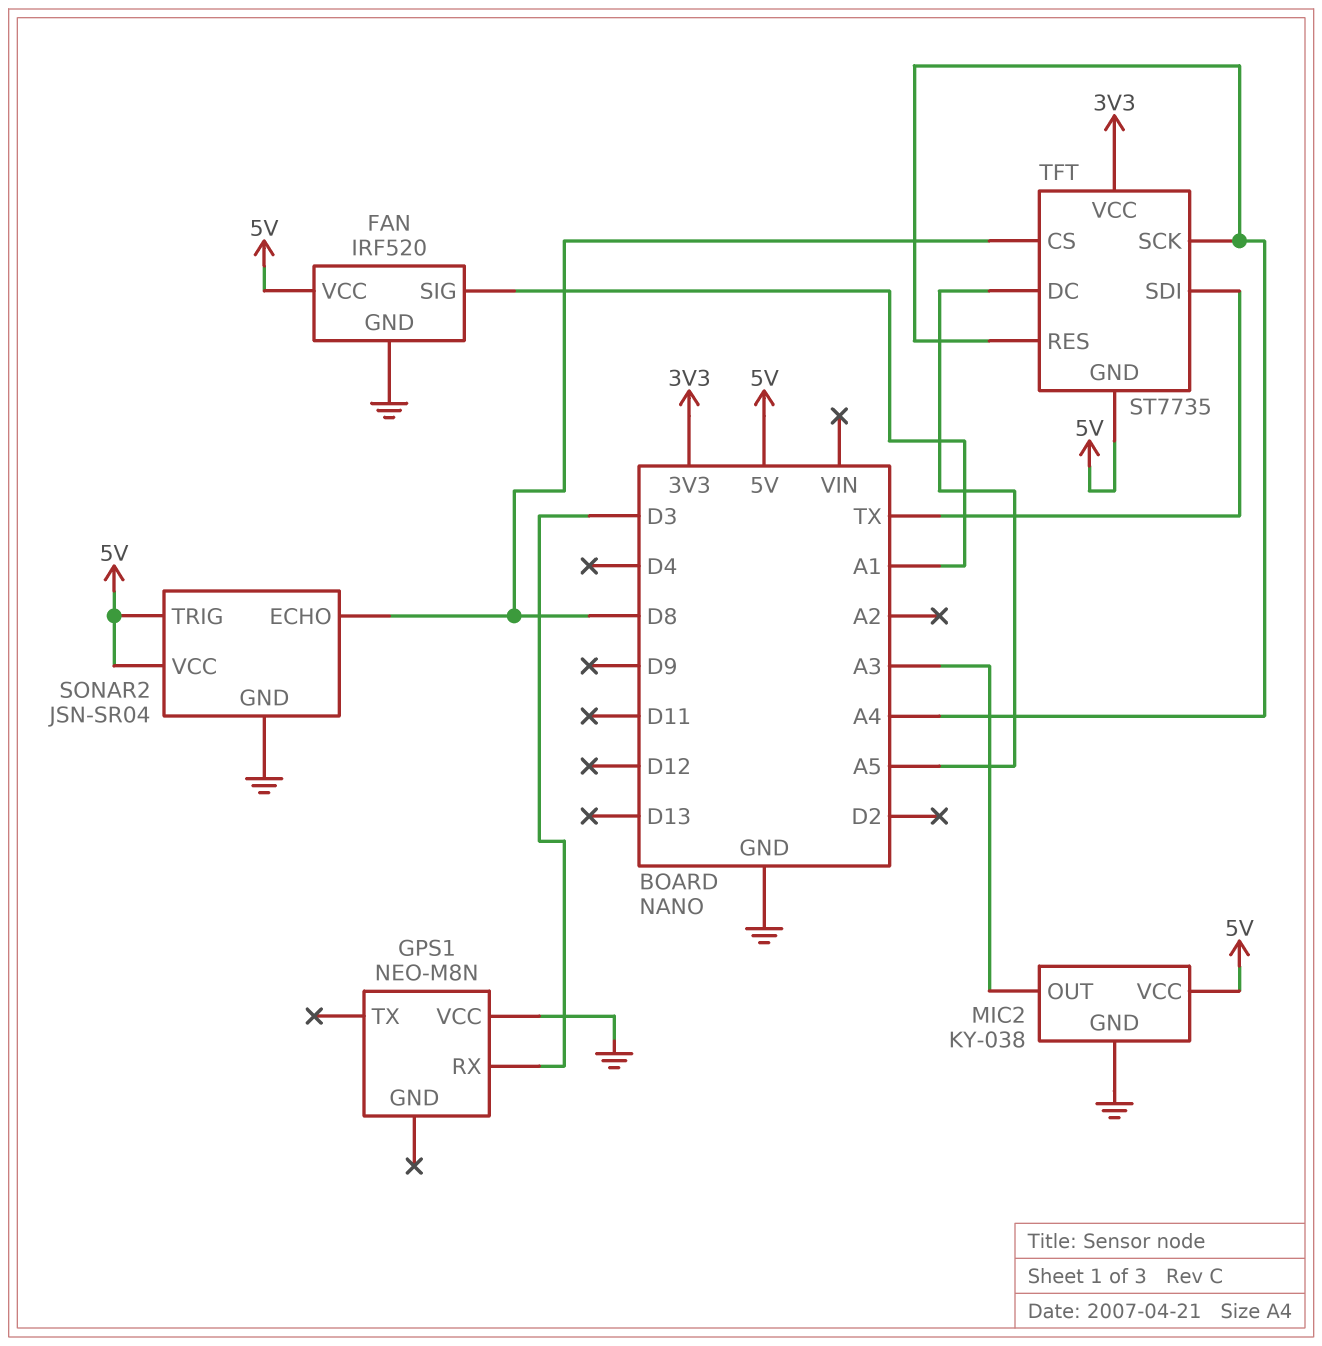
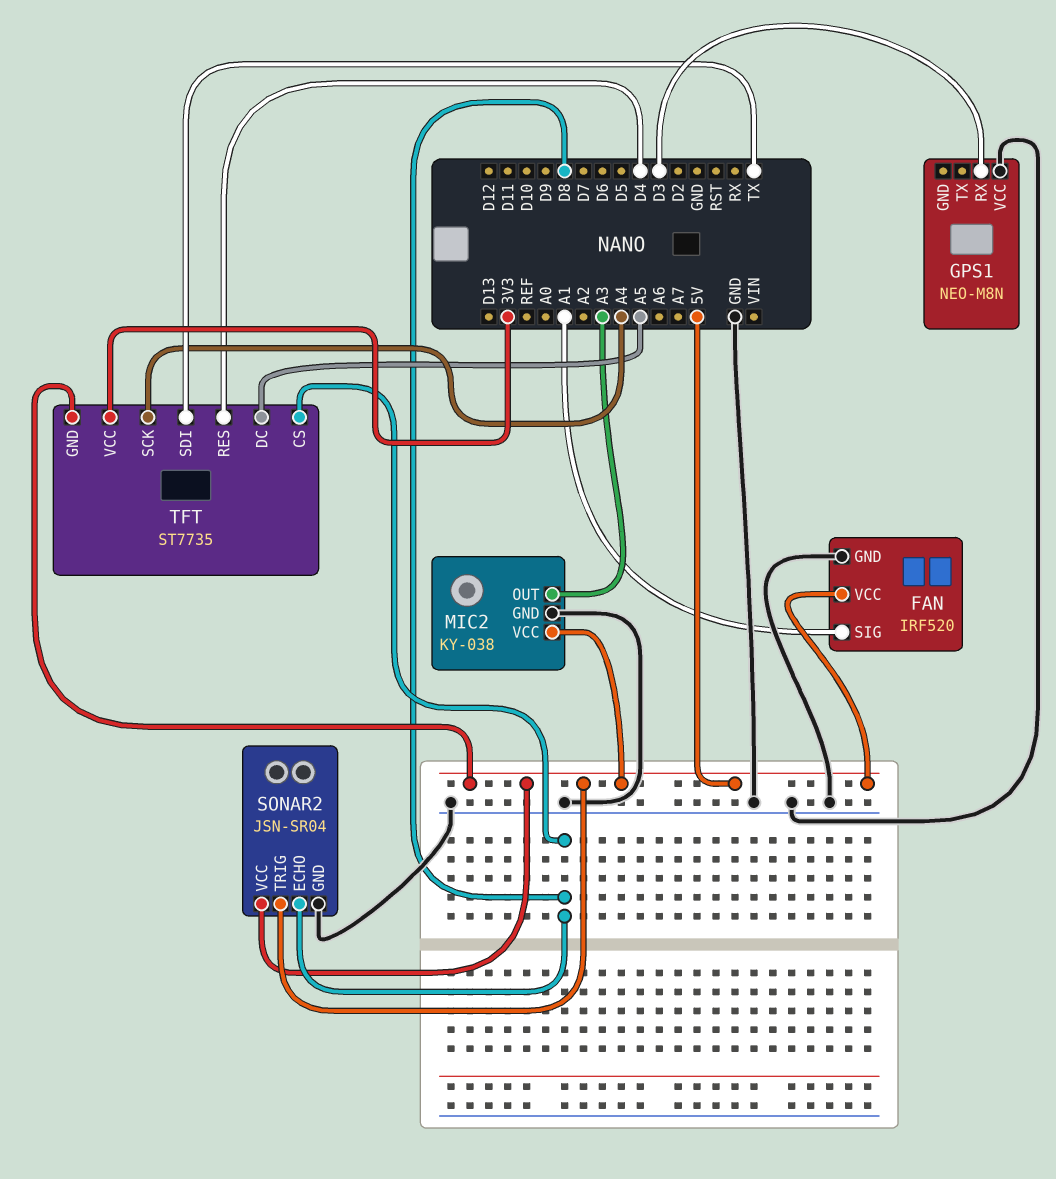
TFT pin RES: A4 -> D4

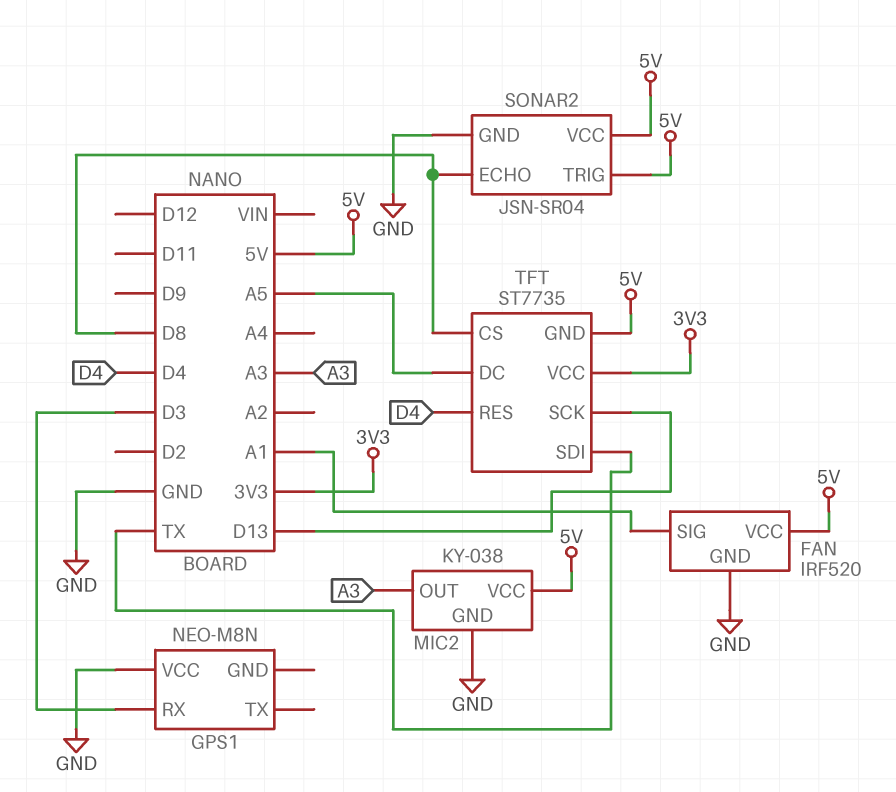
TFT pin SCK: A4 -> D13

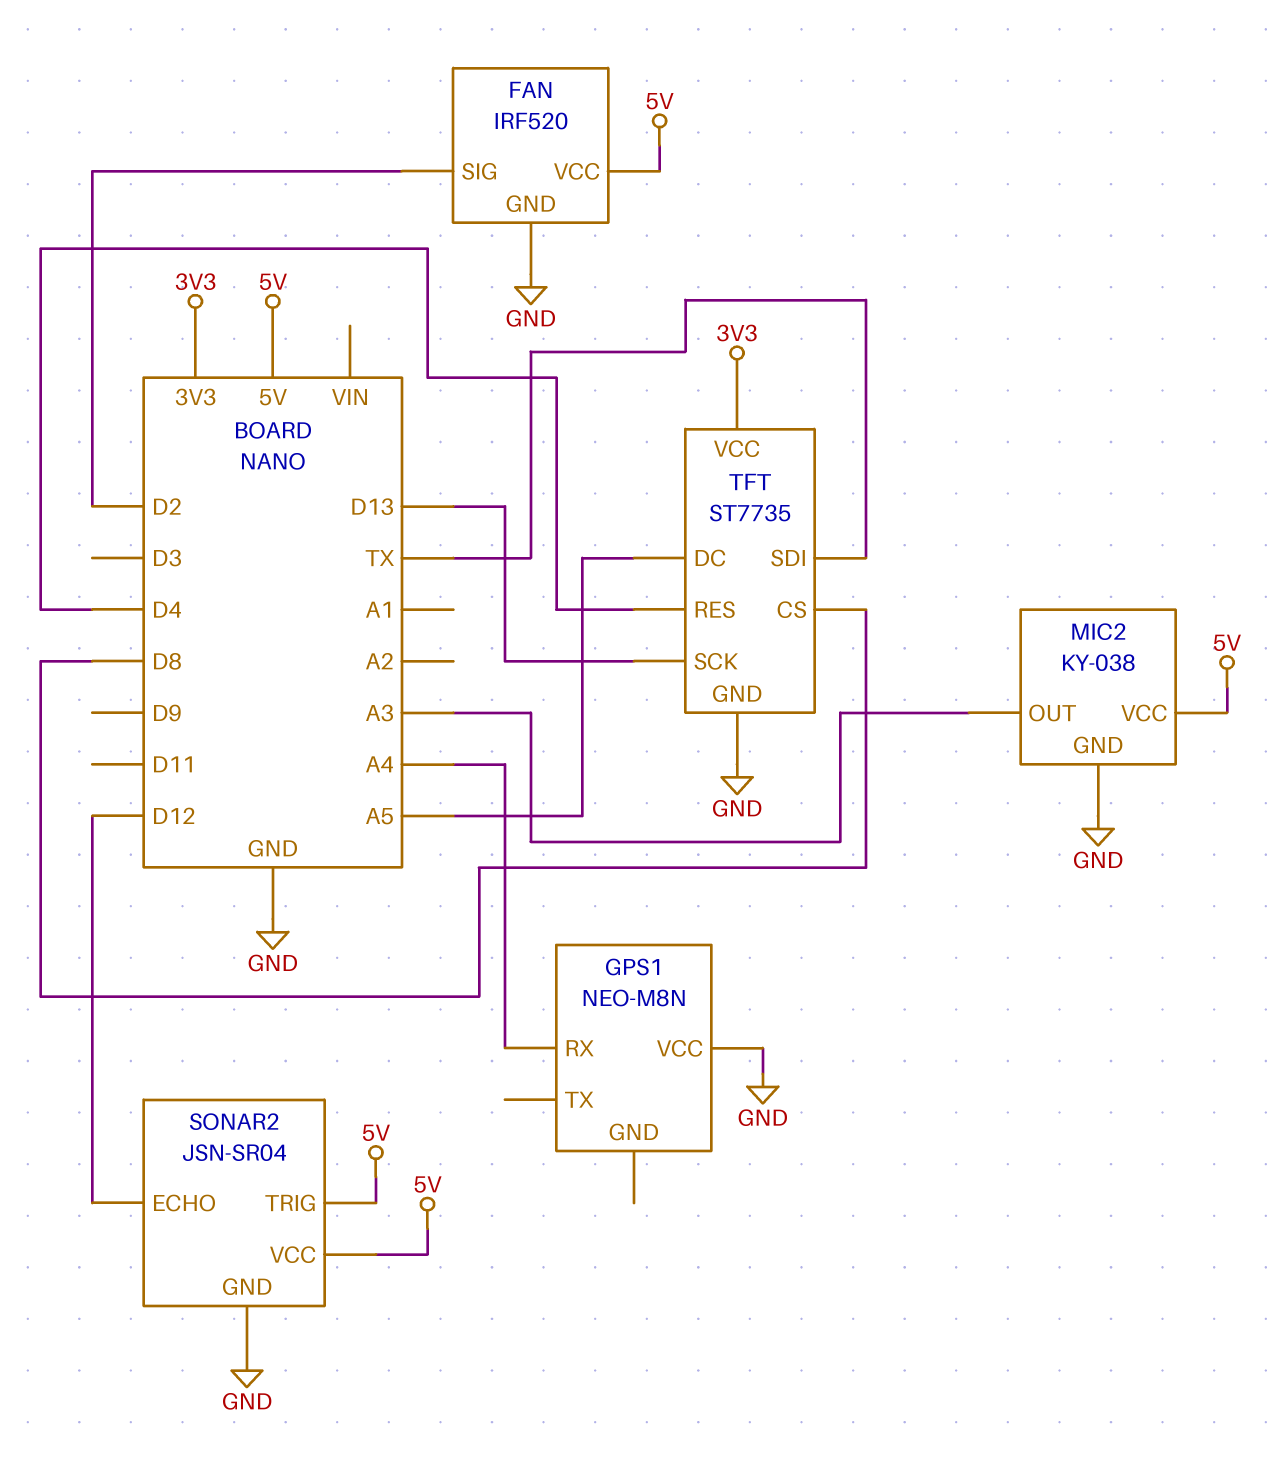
FAN pin SIG: A1 -> D2
GPS1 pin RX: D3 -> A4
SONAR2 pin ECHO: D8 -> D12
TFT pin GND: 5V -> GND

